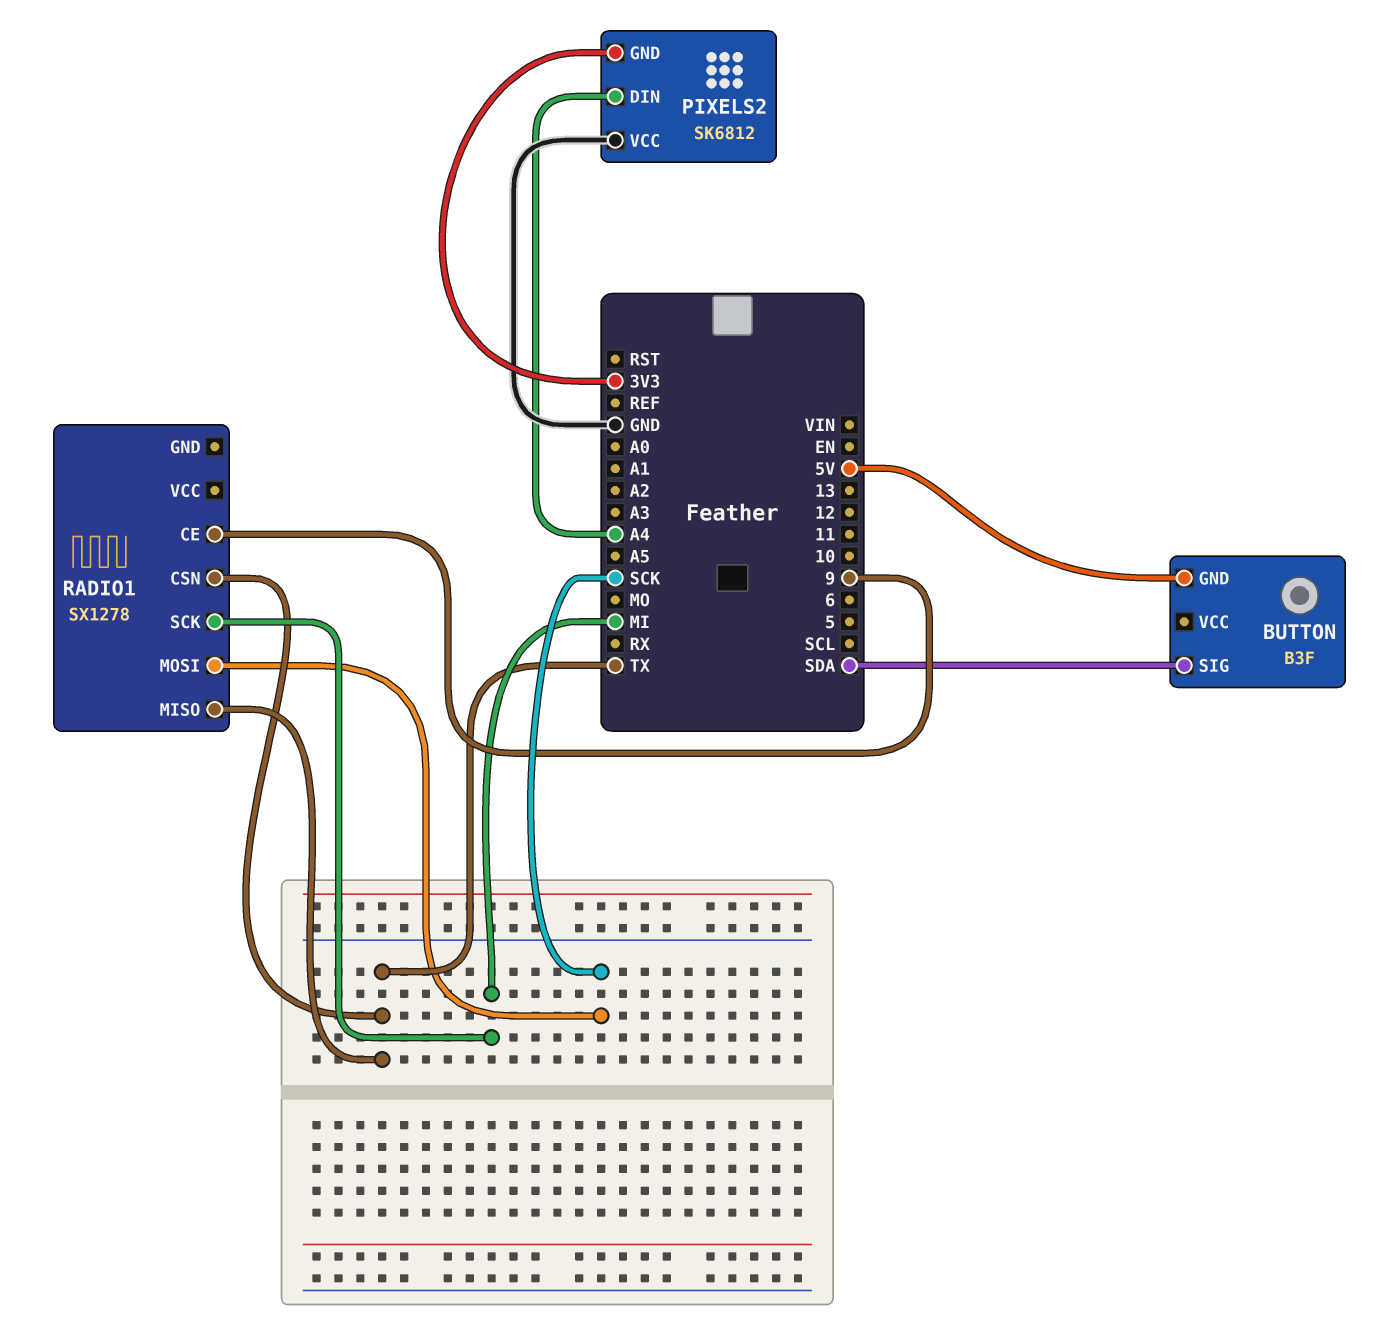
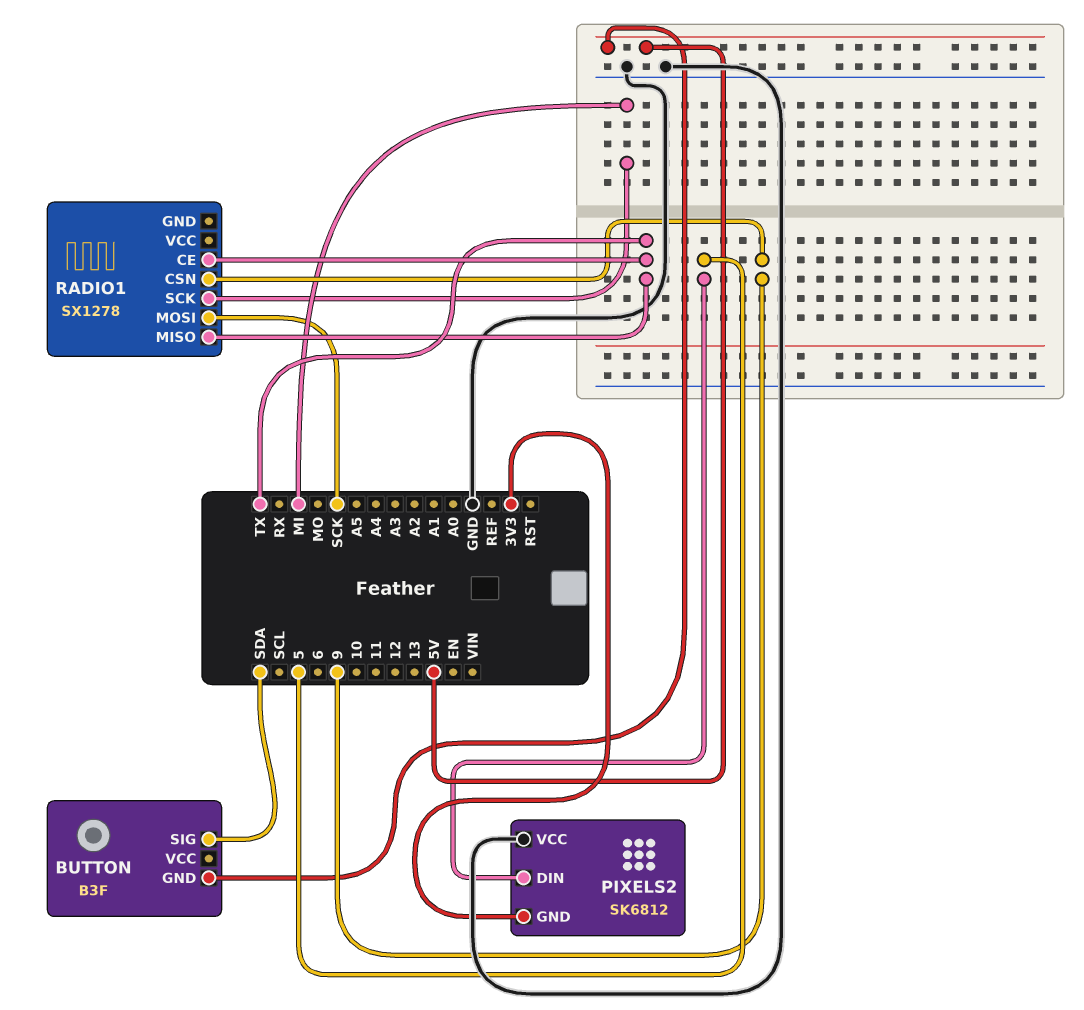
PIXELS2 pin DIN: A4 -> 5
RADIO1 pin CE: 9 -> TX
RADIO1 pin CSN: TX -> 9

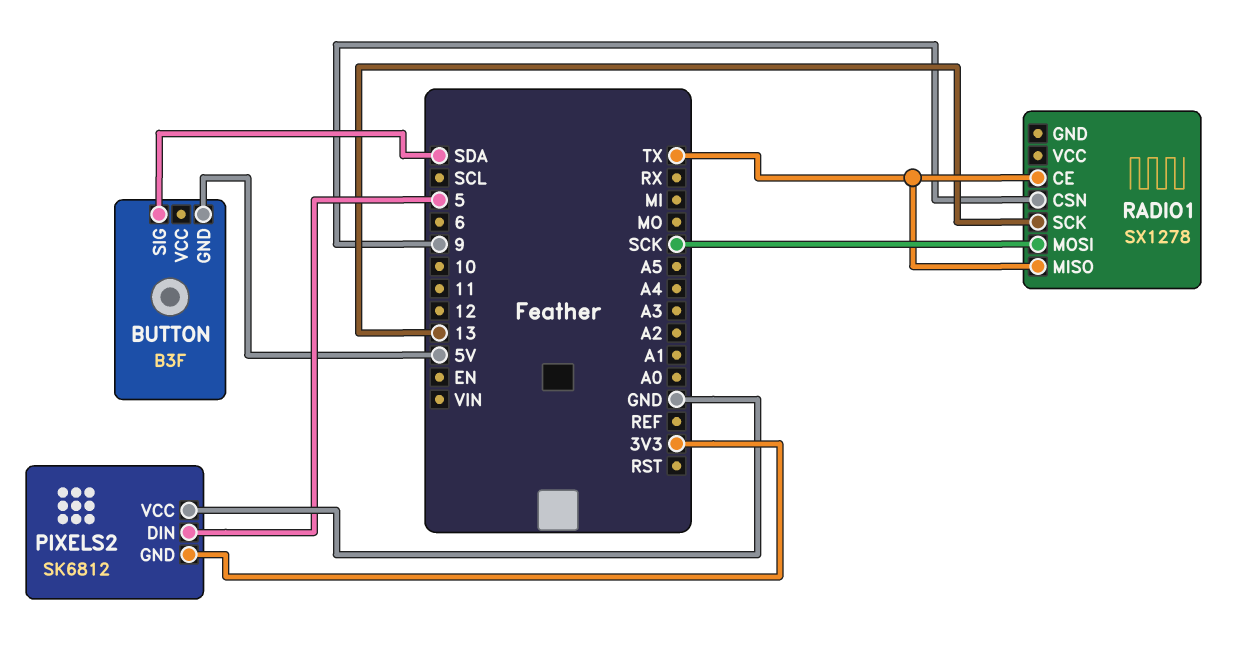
RADIO1 pin SCK: MI -> 13

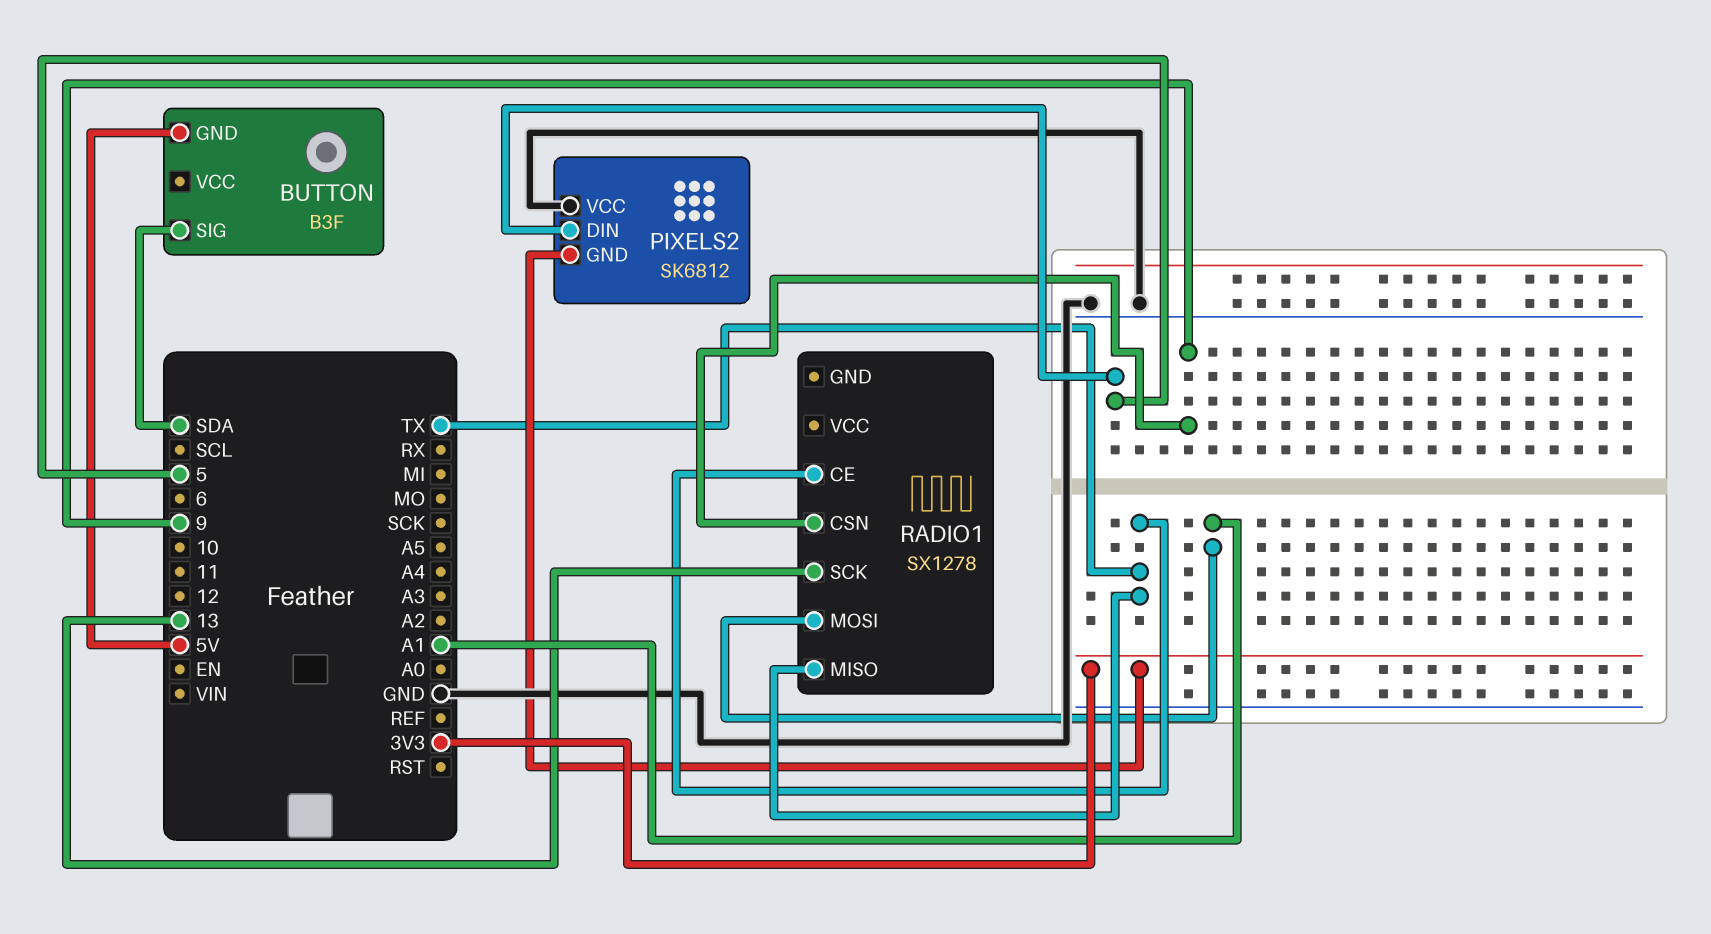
RADIO1 pin MOSI: SCK -> A1

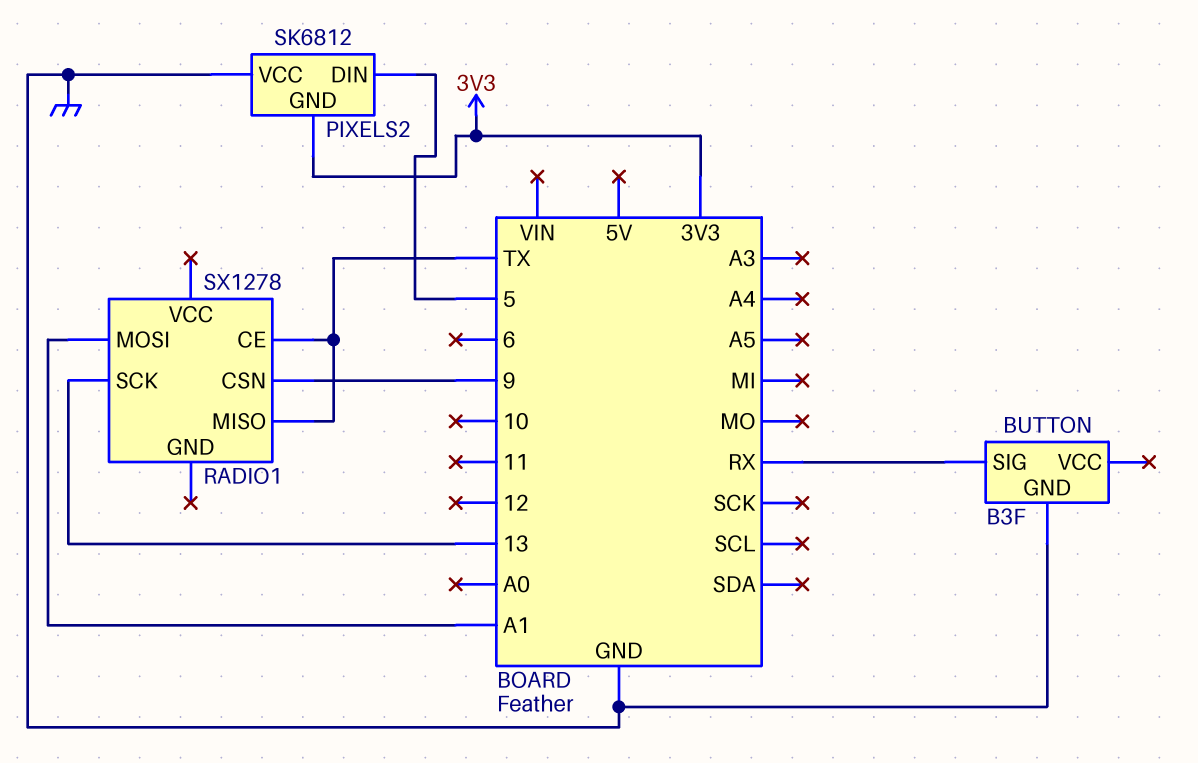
BUTTON pin GND: 5V -> GND
BUTTON pin SIG: SDA -> RX

